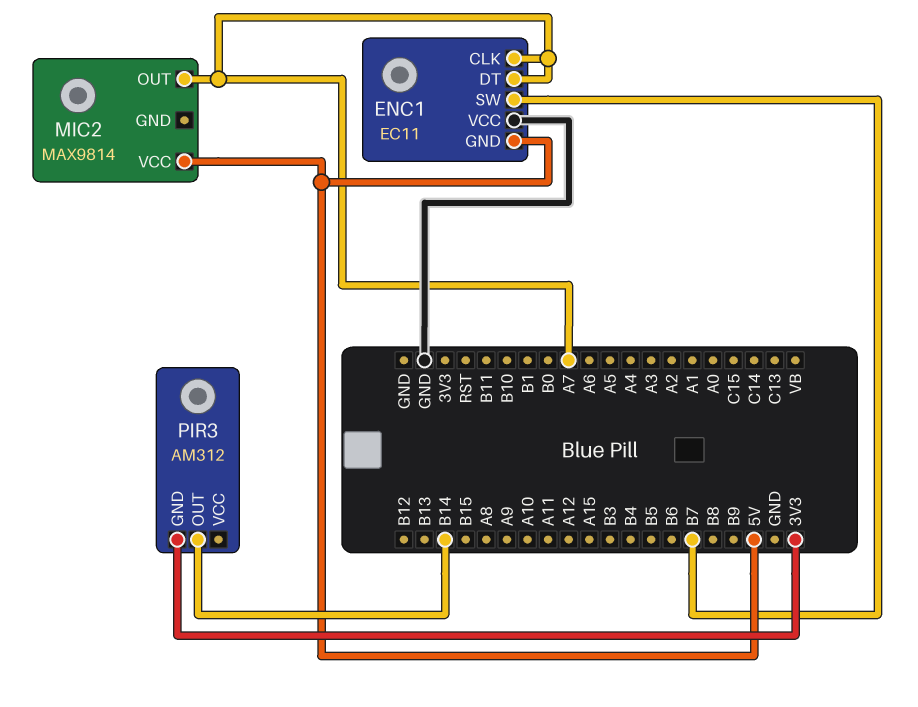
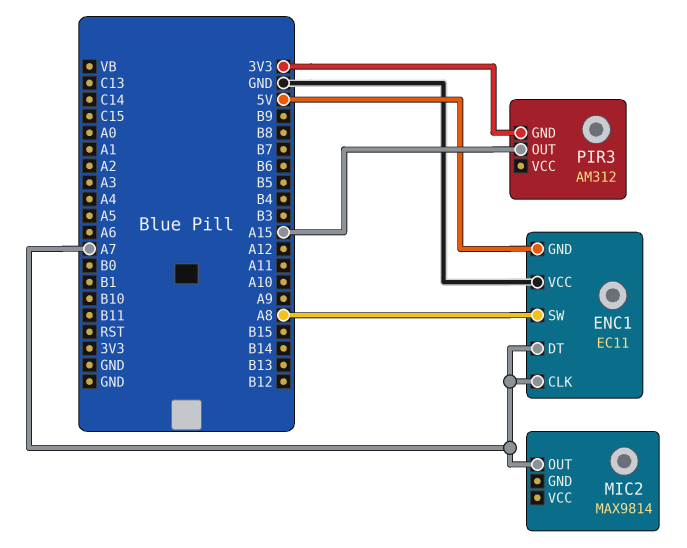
ENC1 pin SW: B7 -> A8
MIC2 pin VCC: 5V -> none
PIR3 pin OUT: B14 -> A15

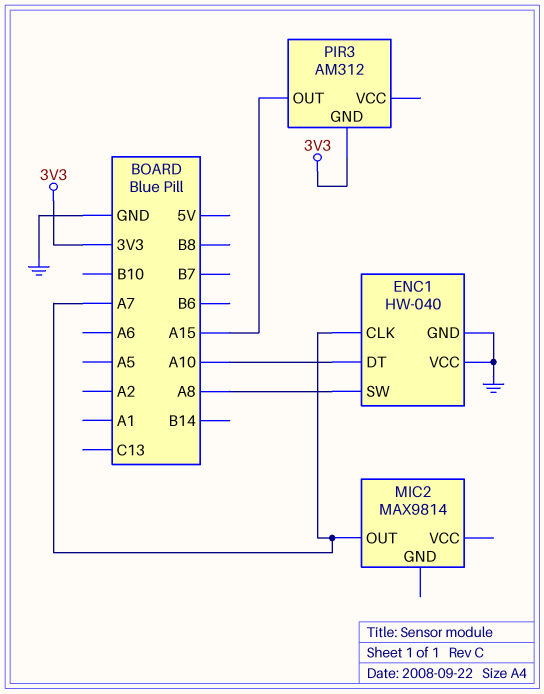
ENC1: EC11 -> HW-040
ENC1 pin DT: A7 -> A10
ENC1 pin GND: 5V -> GND

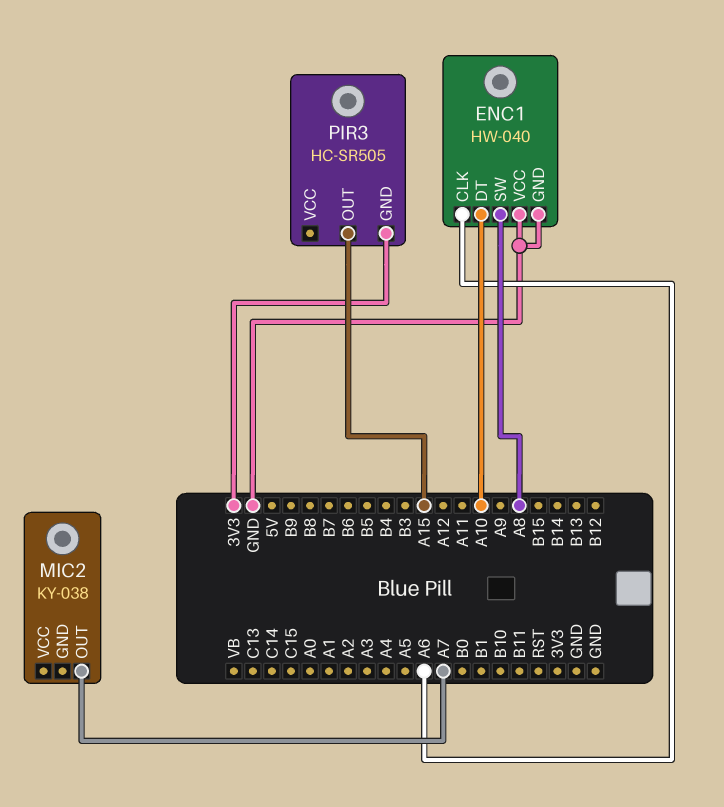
ENC1 pin CLK: A7 -> A6
MIC2: MAX9814 -> KY-038
PIR3: AM312 -> HC-SR505

